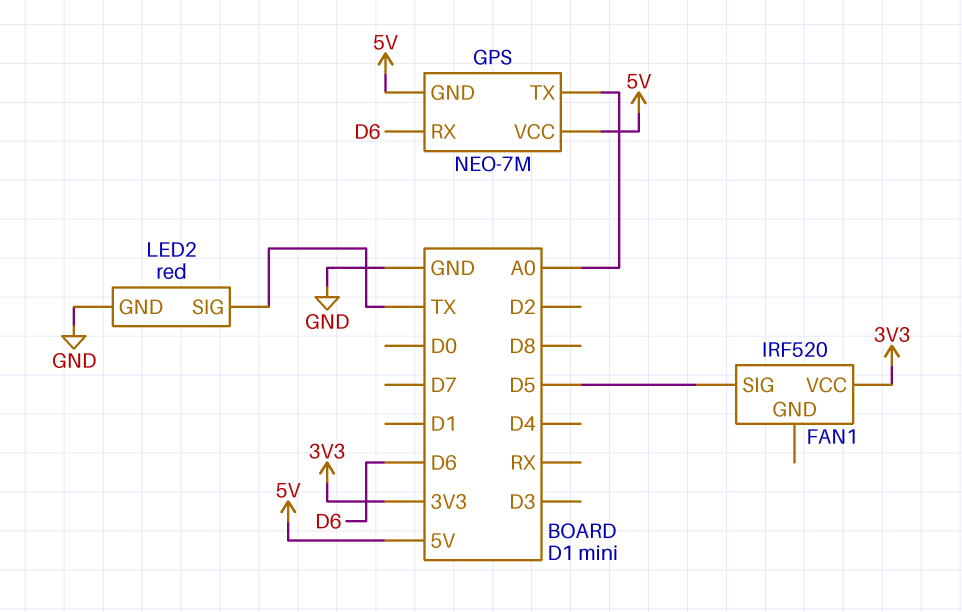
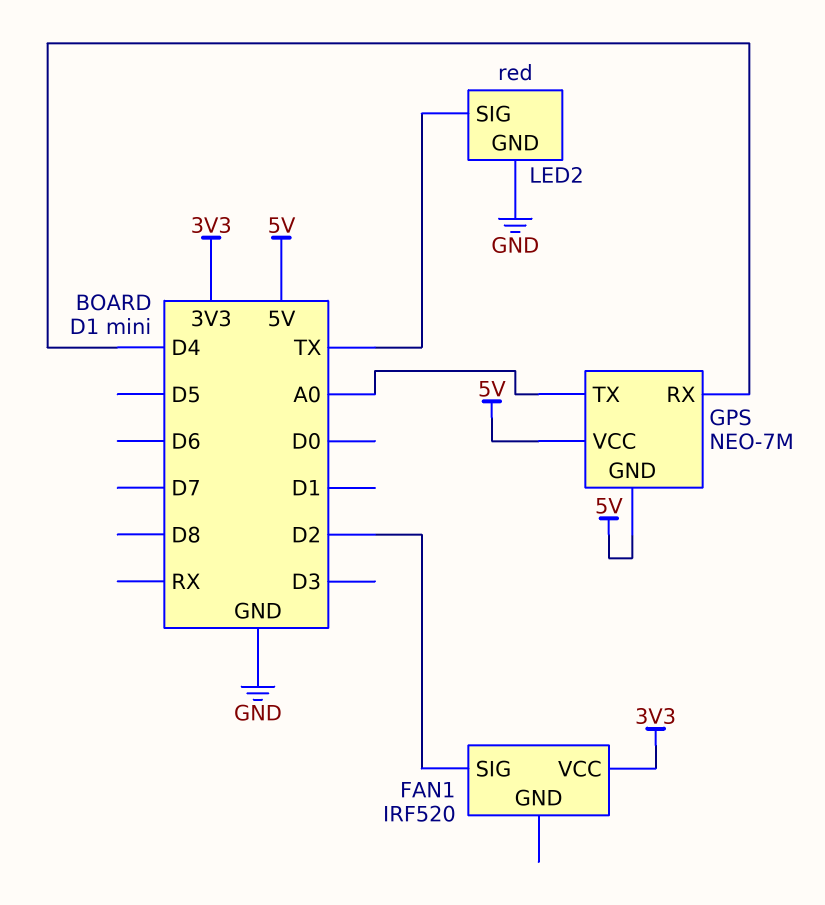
FAN1 pin SIG: D5 -> D2
GPS pin RX: D6 -> D4

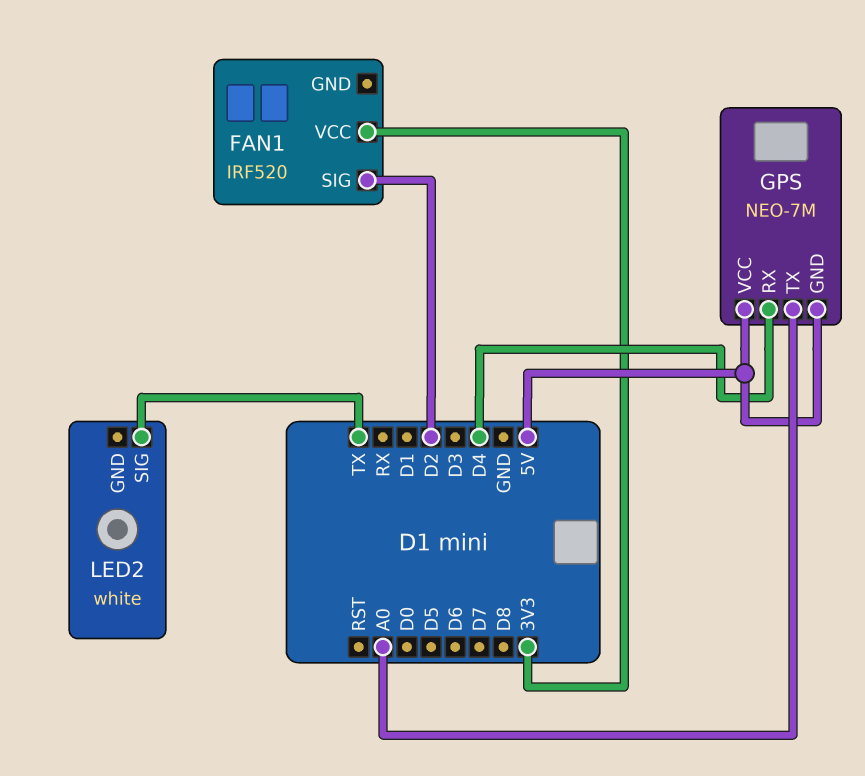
LED2: red -> white
LED2 pin GND: GND -> none

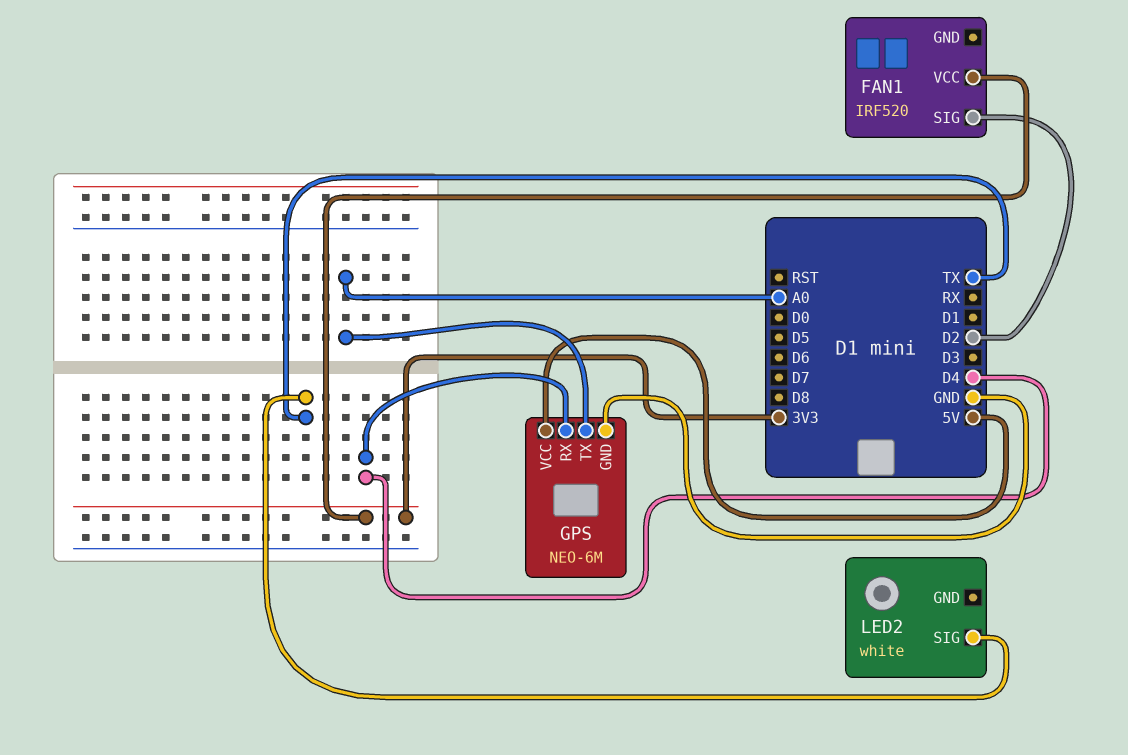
GPS: NEO-7M -> NEO-6M
GPS pin GND: 5V -> GND

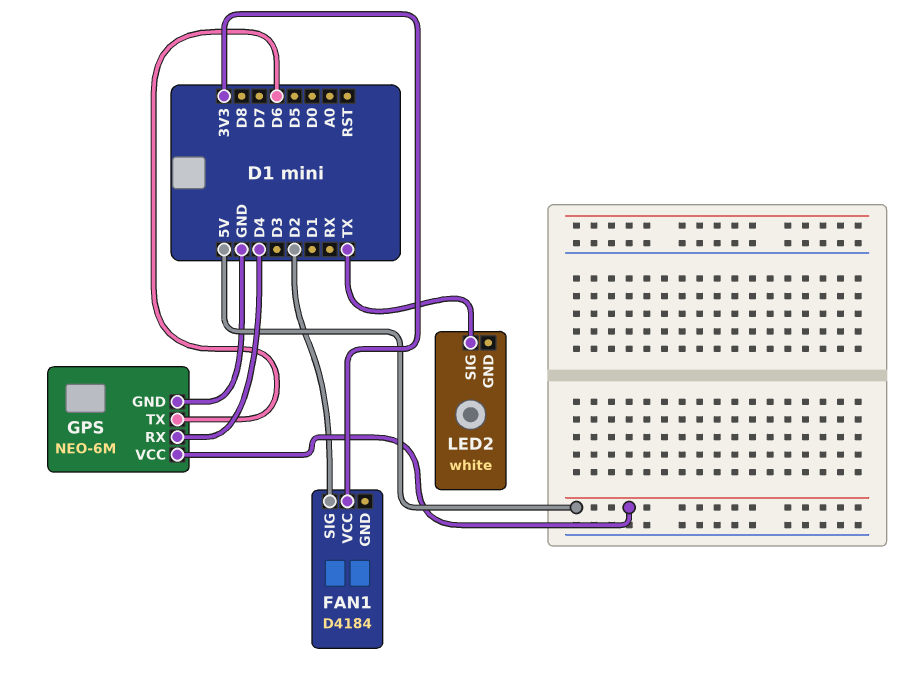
FAN1: IRF520 -> D4184
GPS pin TX: A0 -> D6

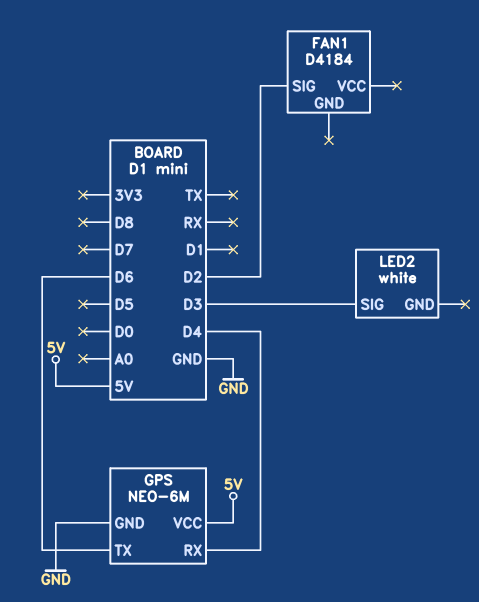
FAN1 pin VCC: 3V3 -> none
LED2 pin SIG: TX -> D3

